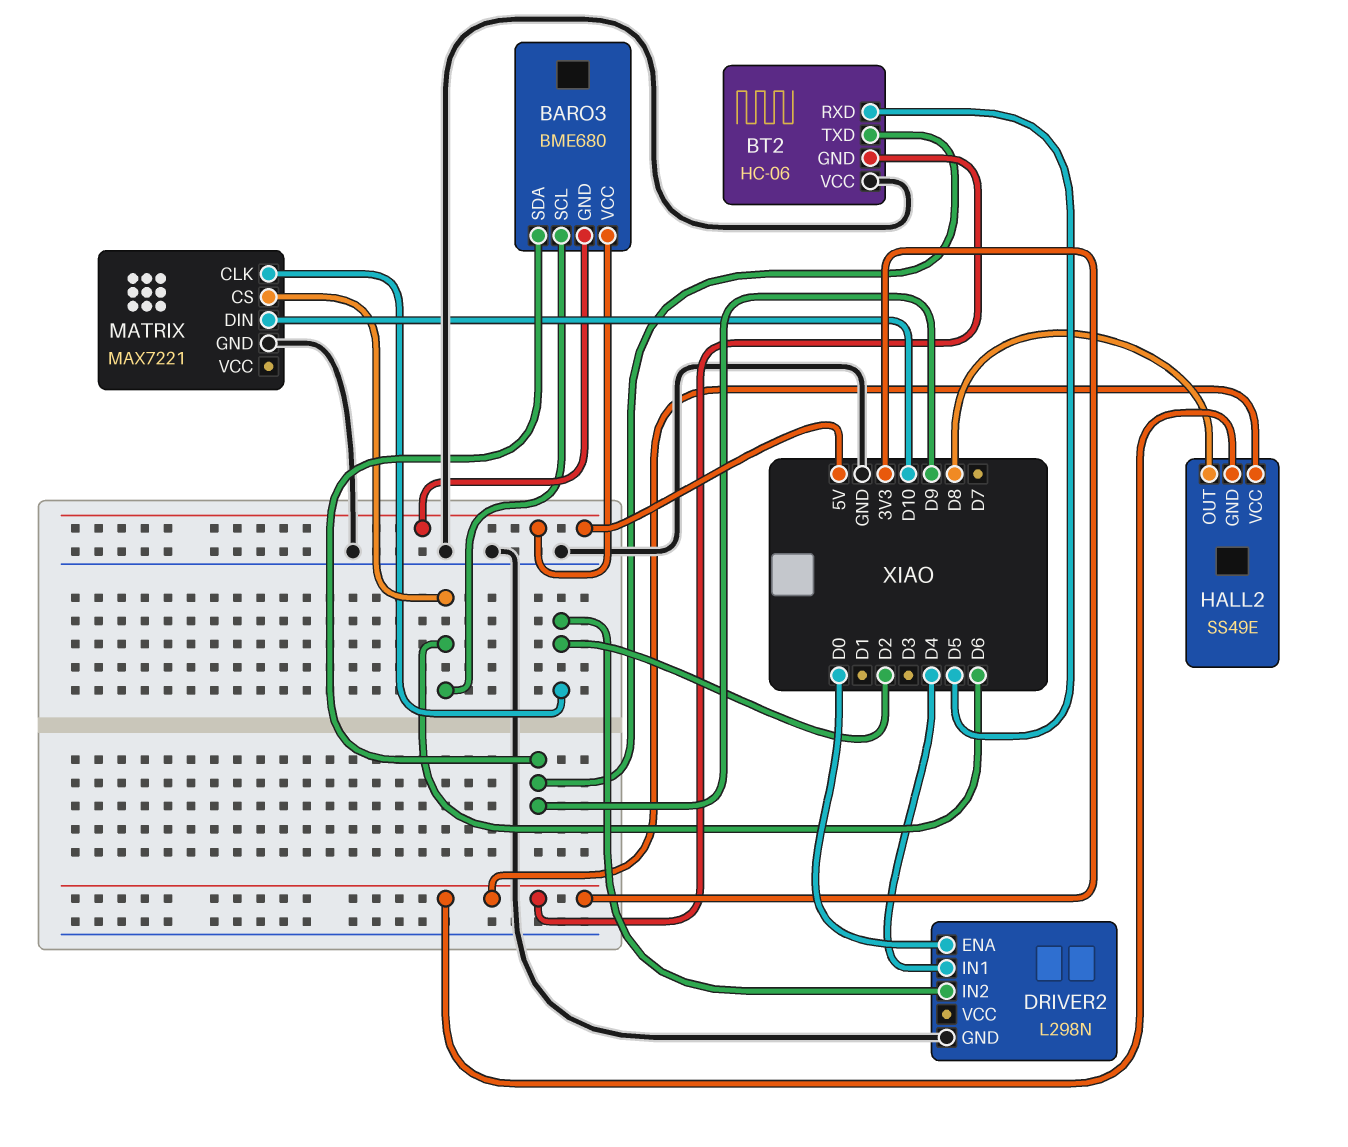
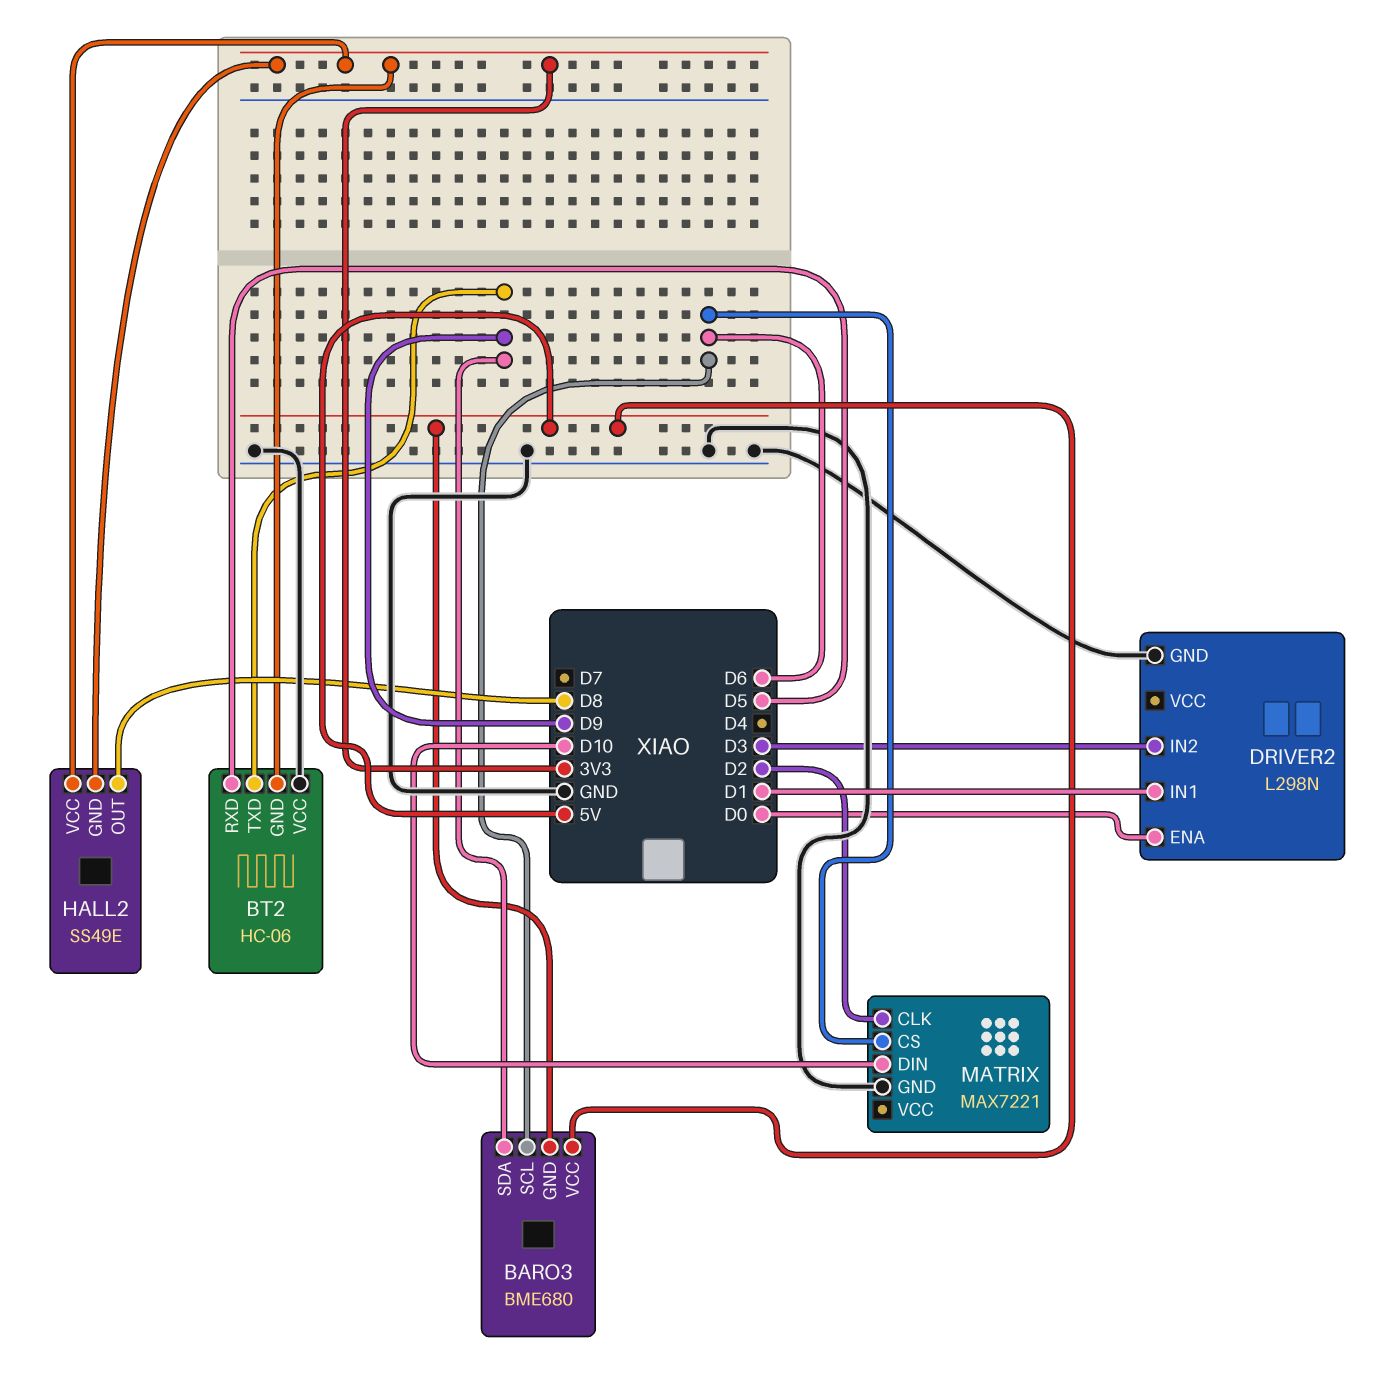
DRIVER2 pin IN1: D4 -> D1
DRIVER2 pin IN2: D2 -> D3

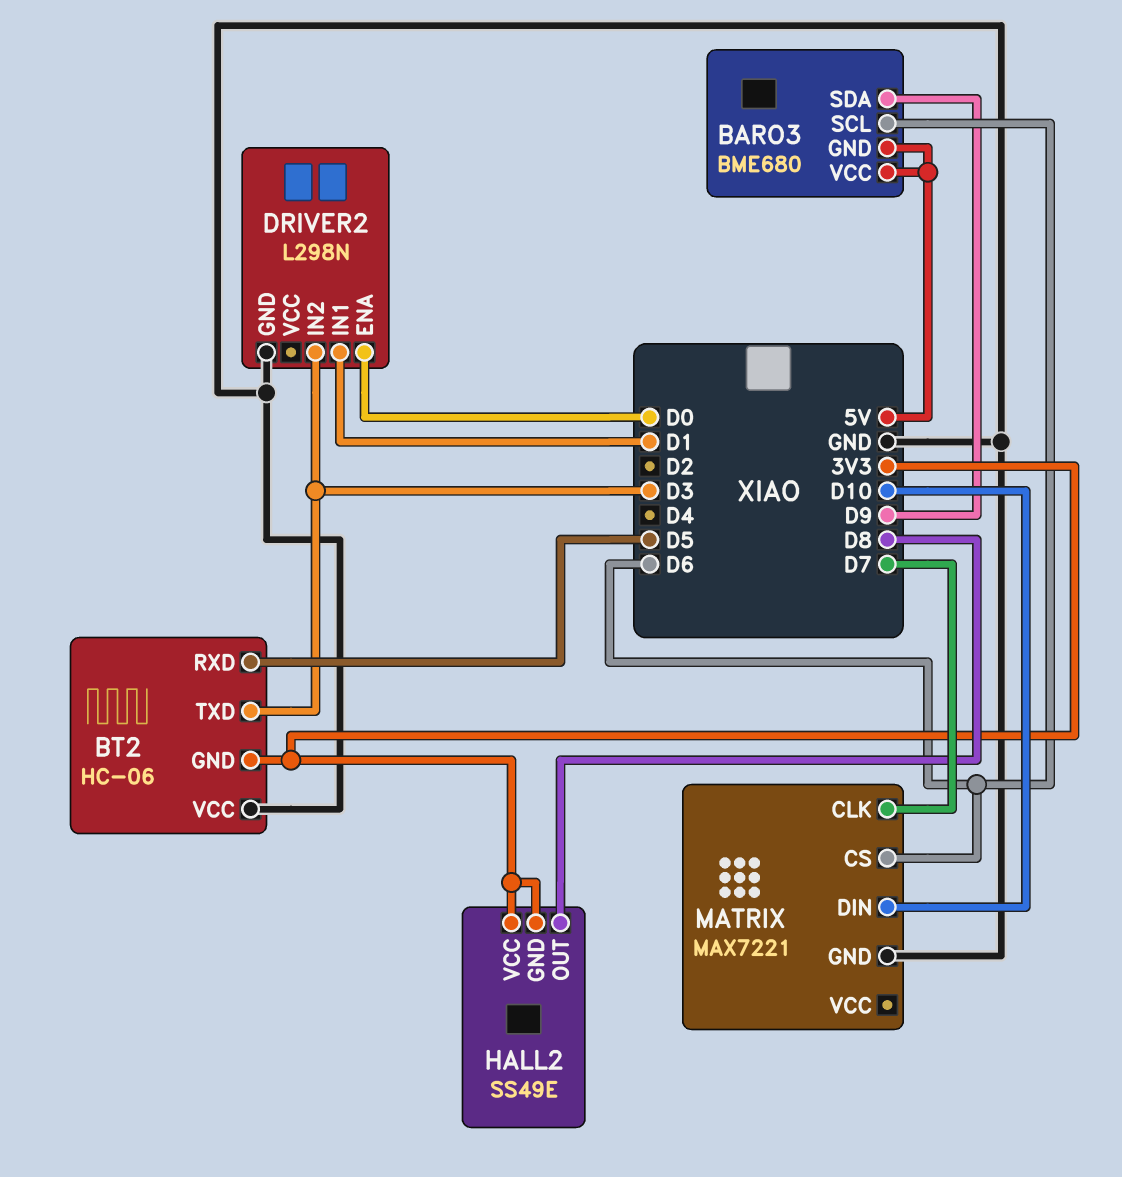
BT2 pin TXD: D9 -> D3
MATRIX pin CLK: D2 -> D7

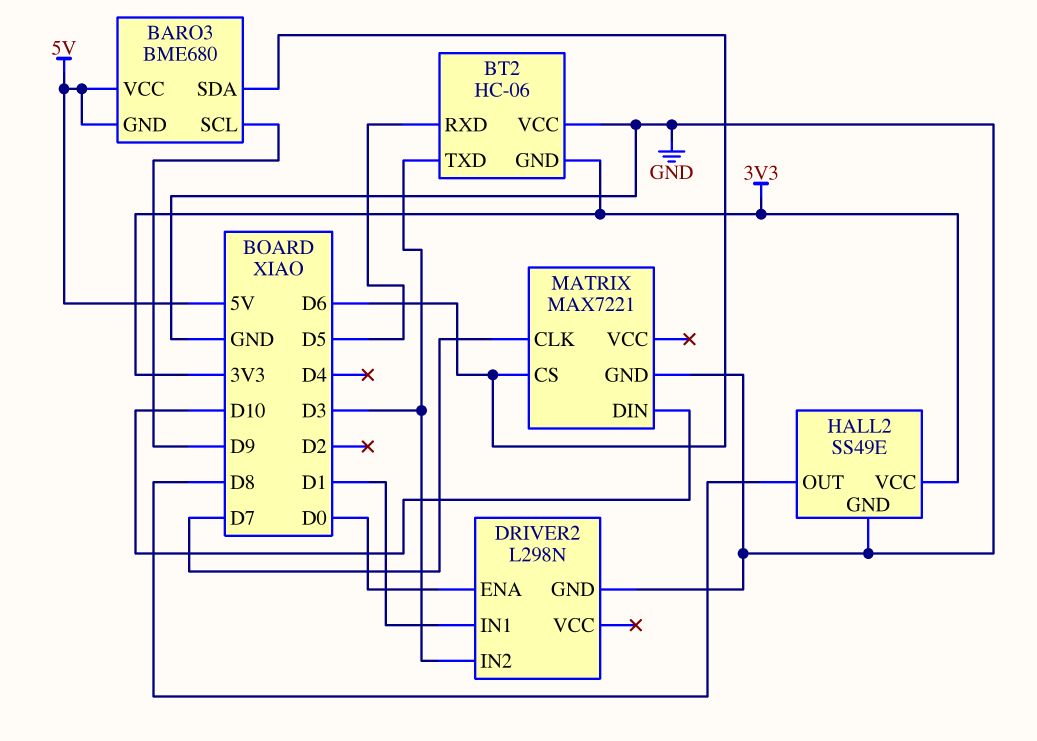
BARO3 pin SCL: D6 -> D9
BARO3 pin SDA: D9 -> D6
HALL2 pin GND: 3V3 -> GND

